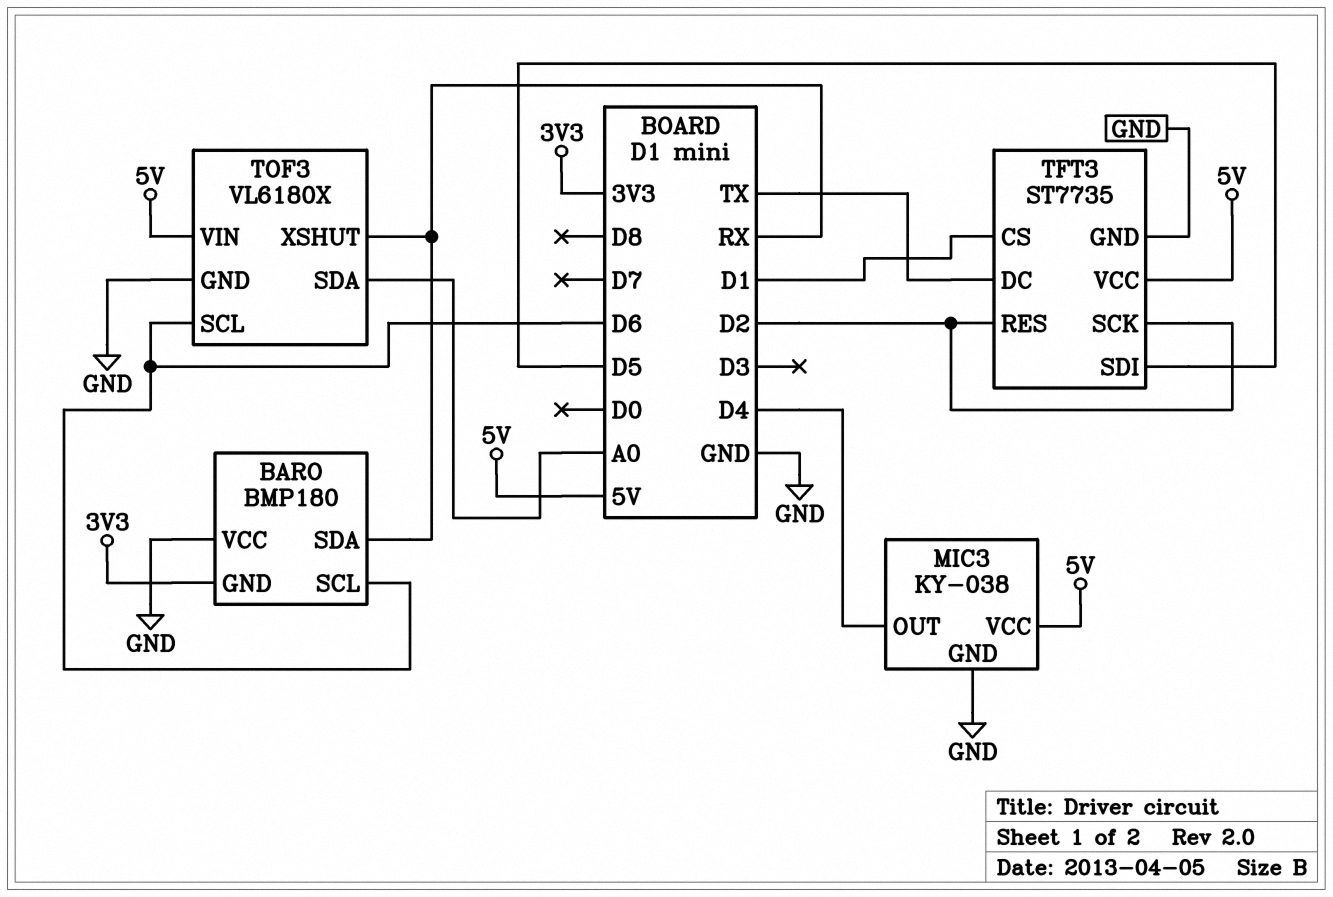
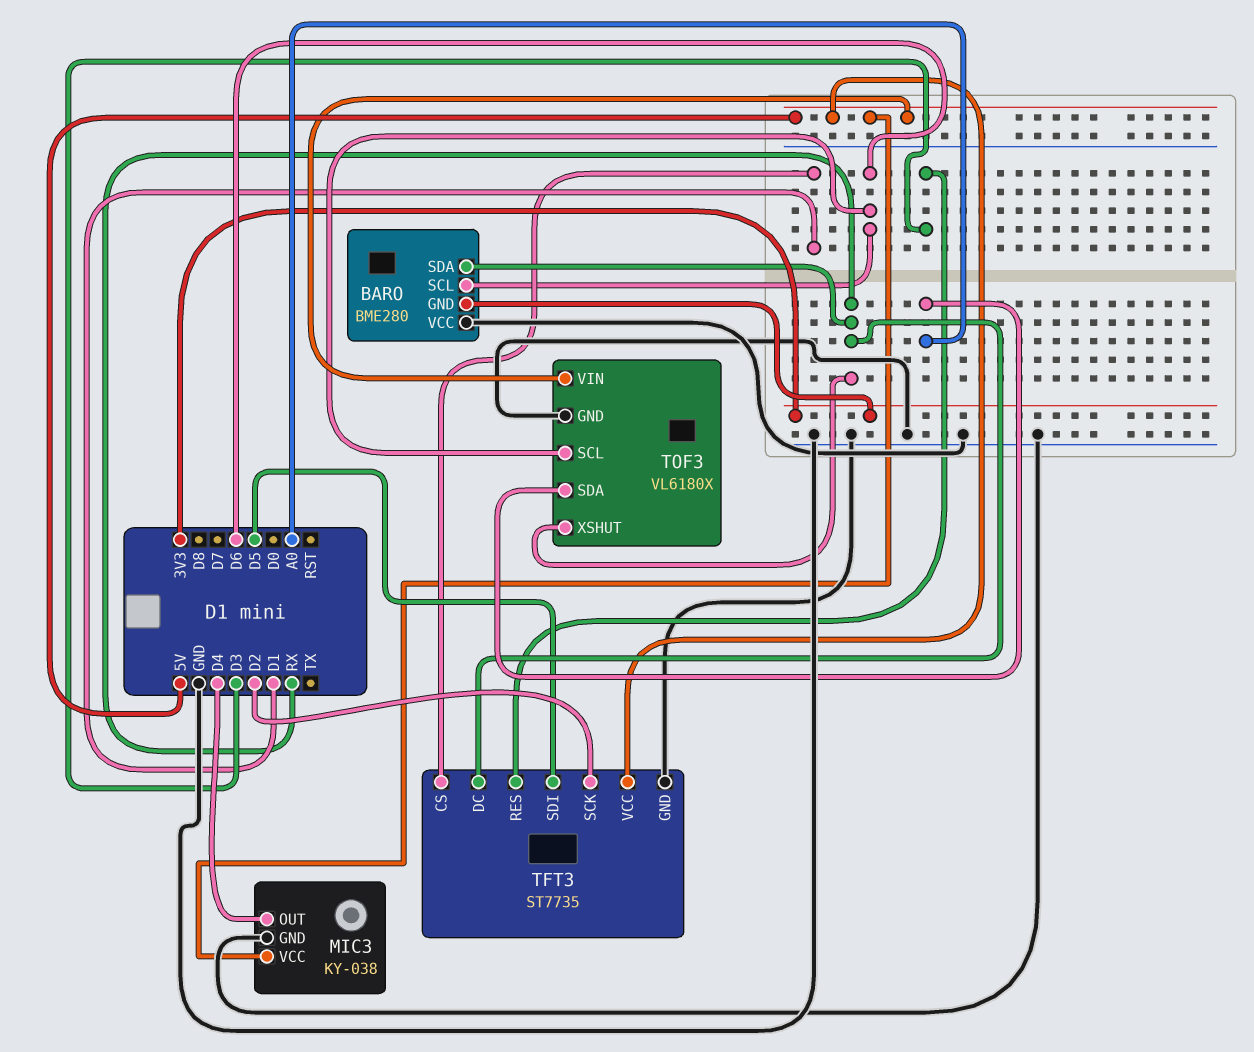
BARO: BMP180 -> BME280
TFT3 pin DC: TX -> RX
TFT3 pin RES: D2 -> D3

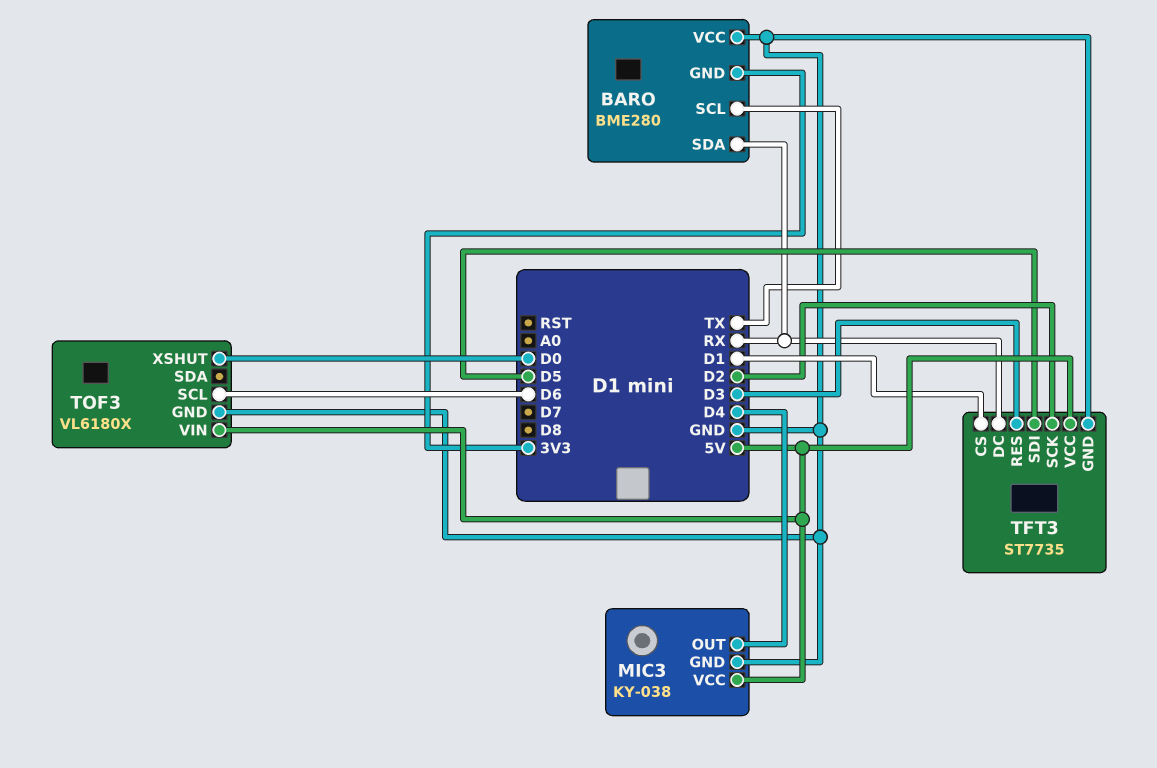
BARO pin SCL: D6 -> TX
TOF3 pin SDA: A0 -> none
TOF3 pin XSHUT: RX -> D0

